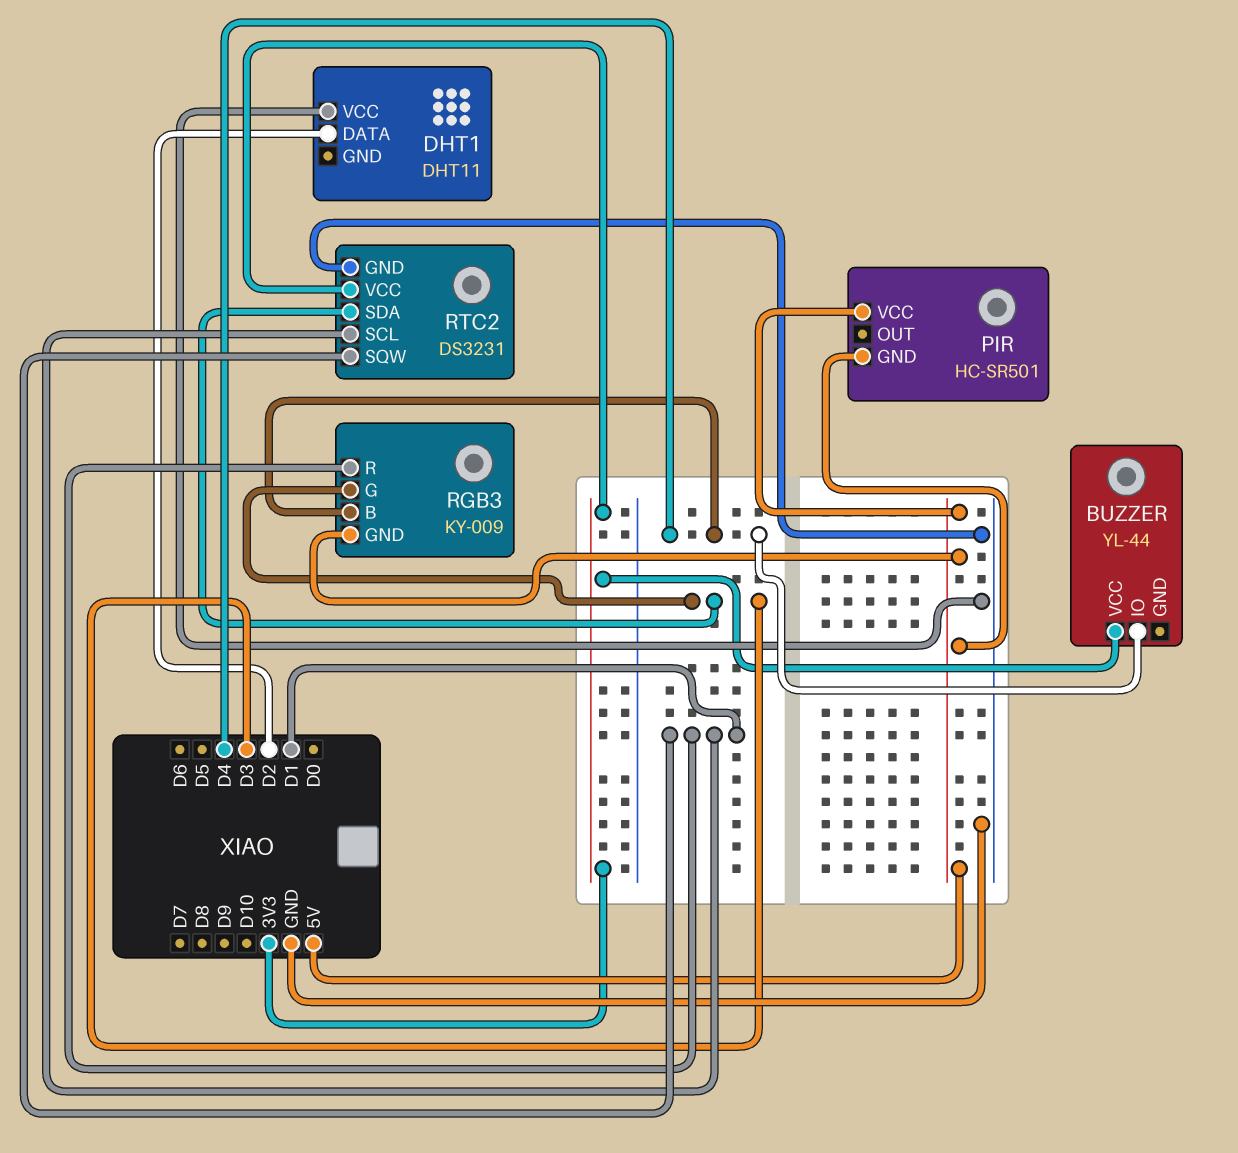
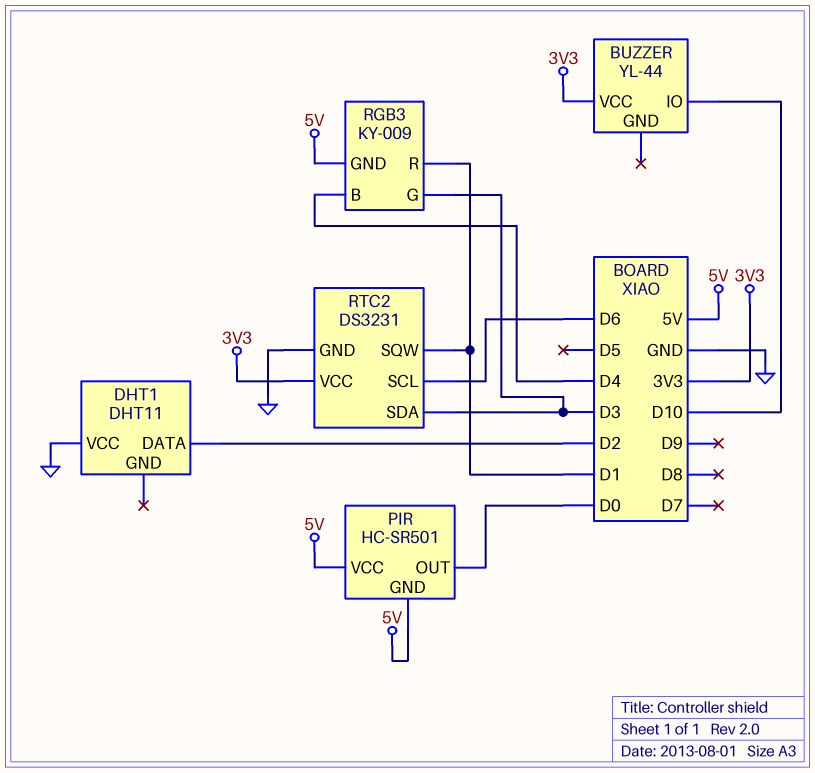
BUZZER pin IO: D4 -> D10
PIR pin OUT: none -> D0
RTC2 pin SCL: D1 -> D6

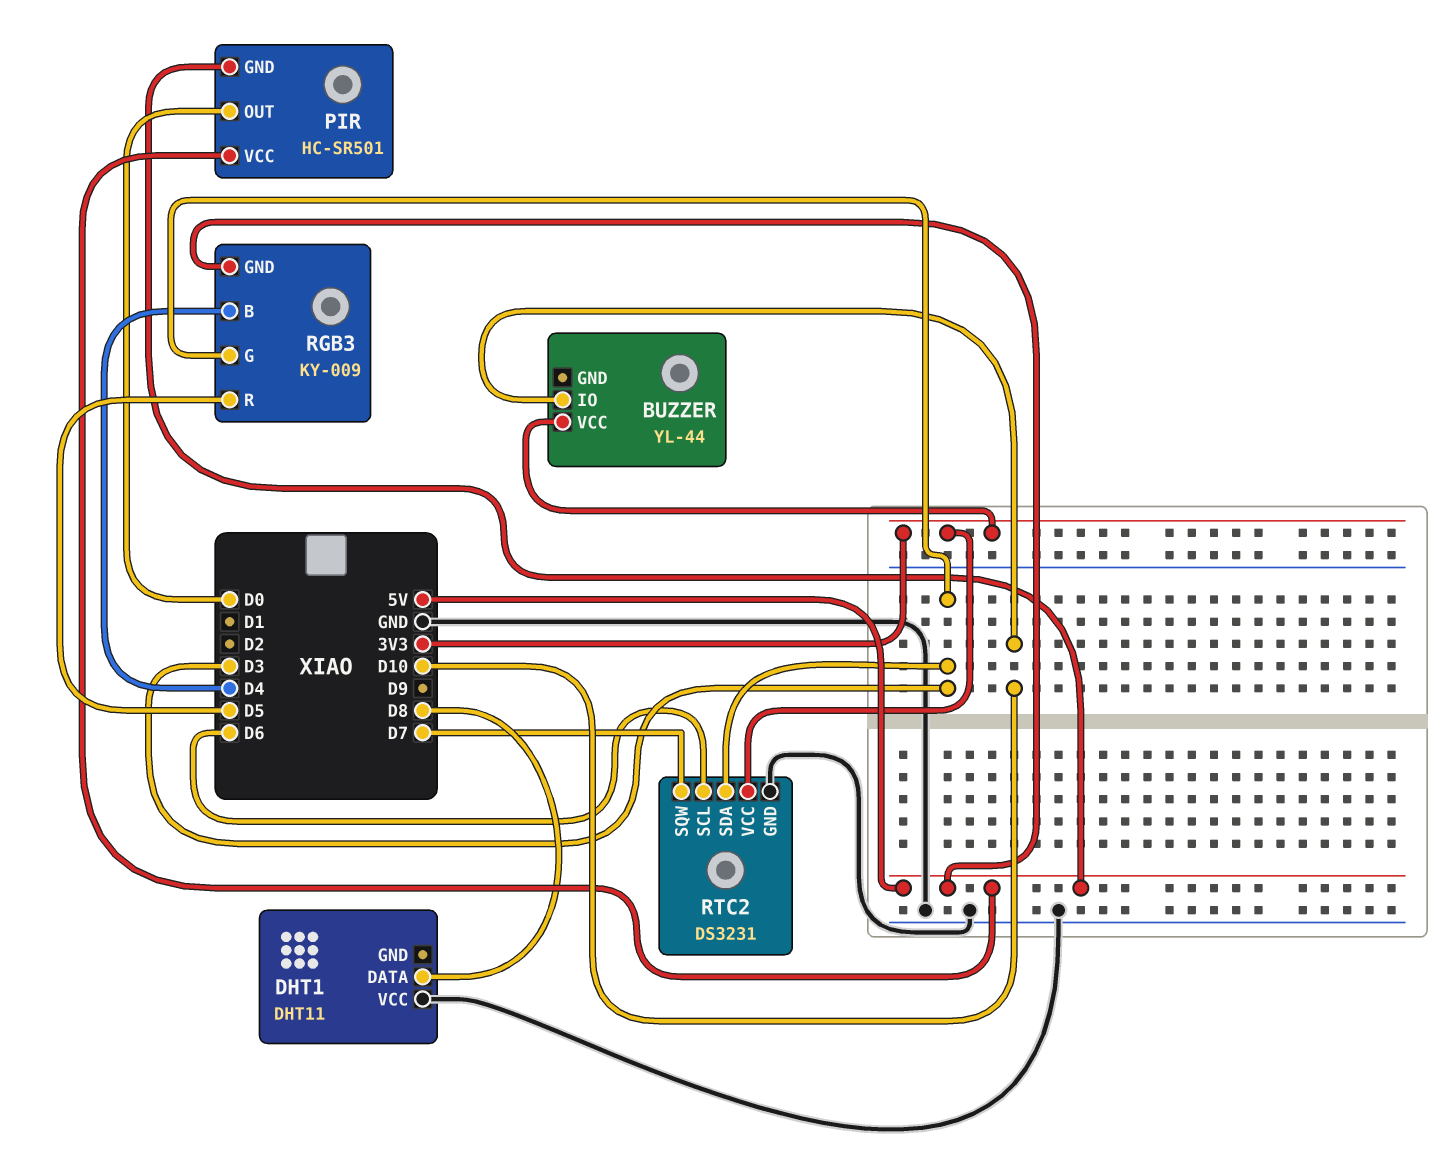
DHT1 pin DATA: D2 -> D8
RGB3 pin R: D1 -> D5
RTC2 pin SQW: D1 -> D7

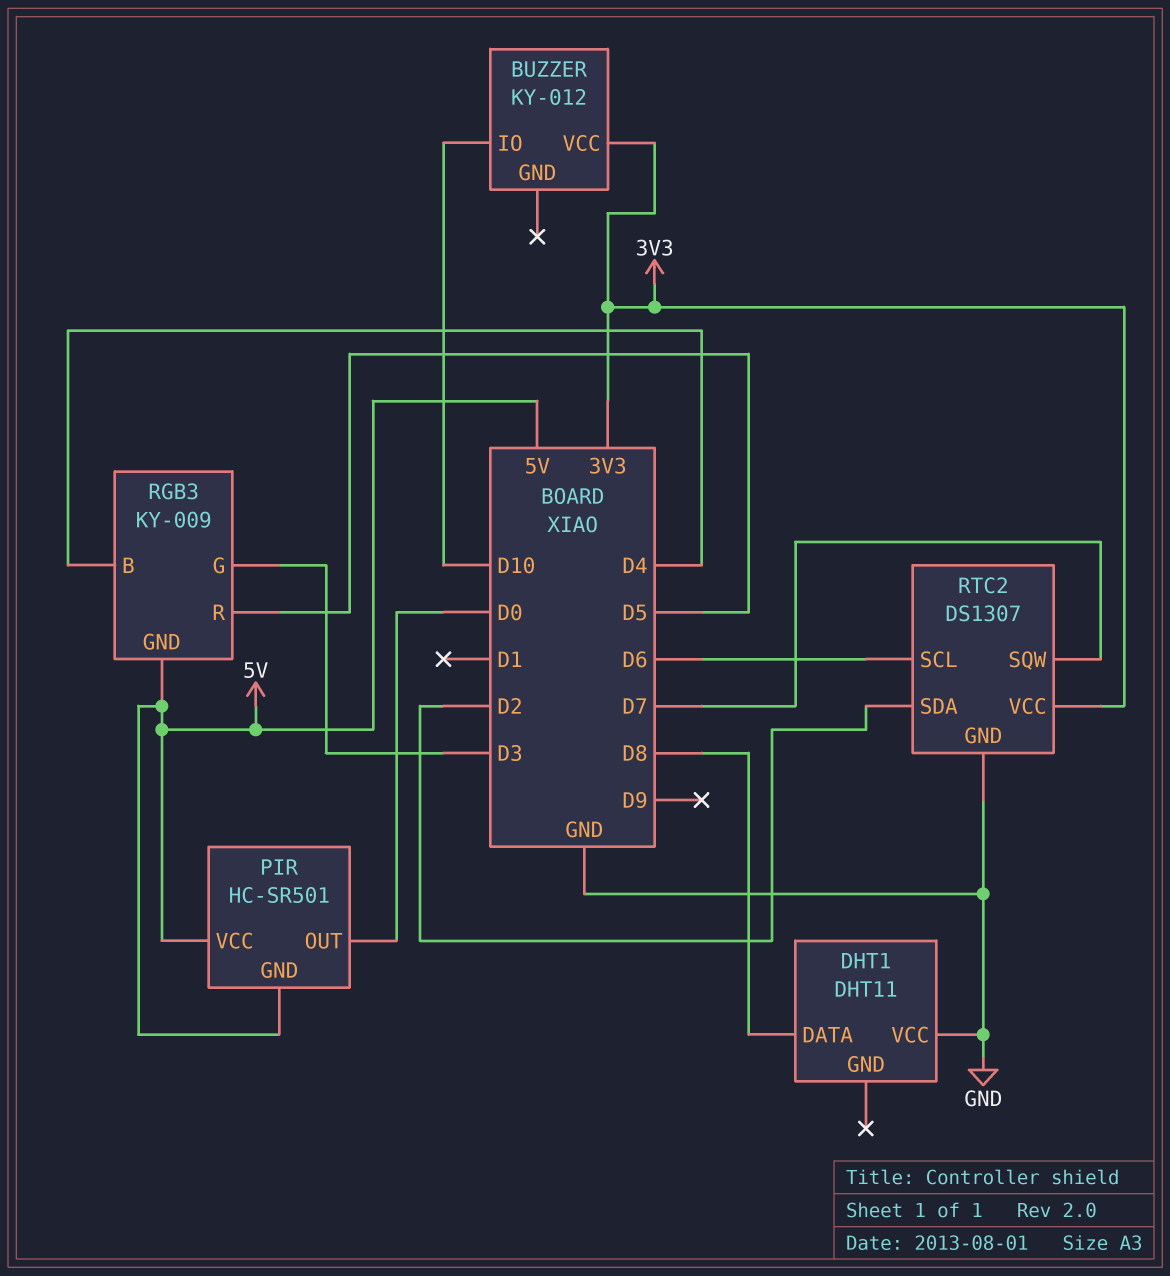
BUZZER: YL-44 -> KY-012
RTC2: DS3231 -> DS1307
RTC2 pin SDA: D3 -> D2

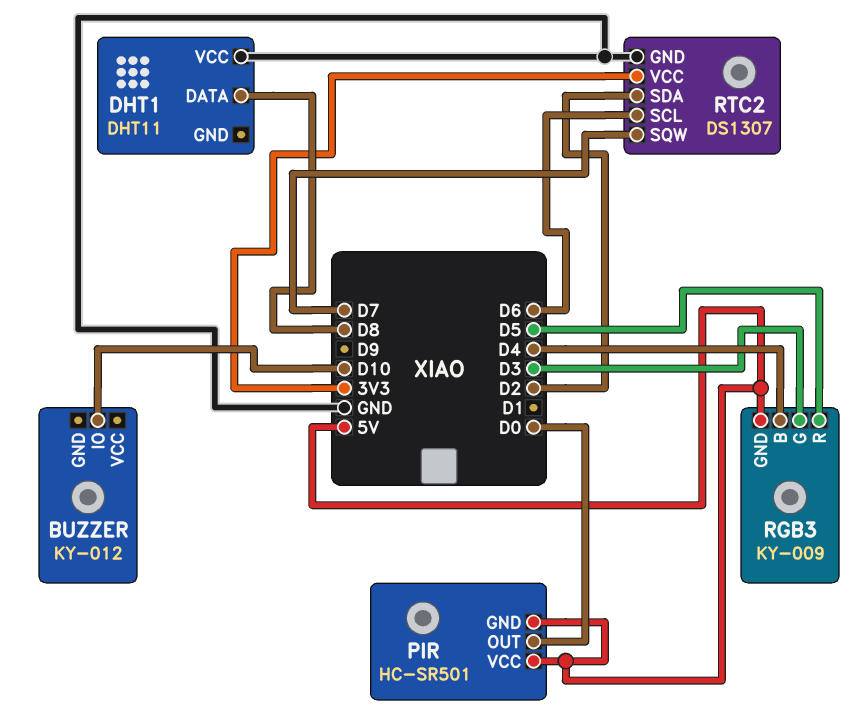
BUZZER pin VCC: 3V3 -> none

